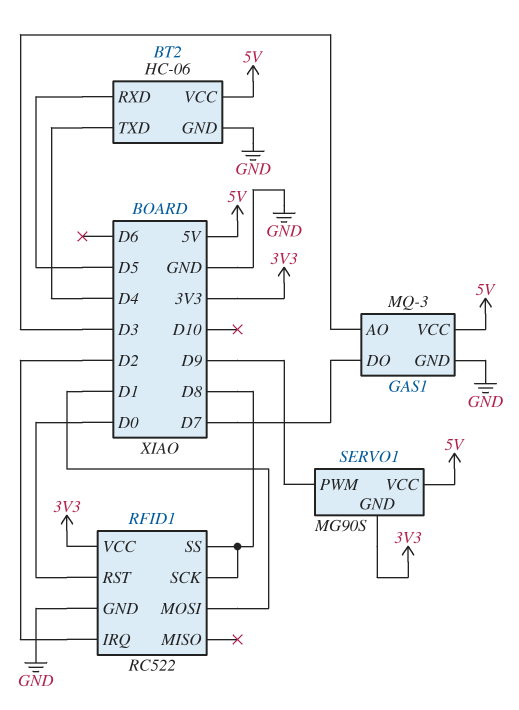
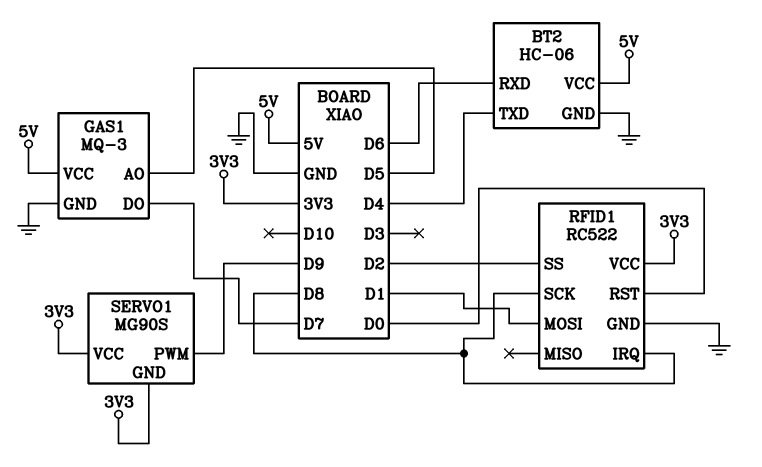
BT2 pin RXD: D5 -> D6
GAS1 pin AO: D3 -> D5
RFID1 pin IRQ: D2 -> D8
RFID1 pin SS: D8 -> D2
SERVO1 pin VCC: 5V -> 3V3

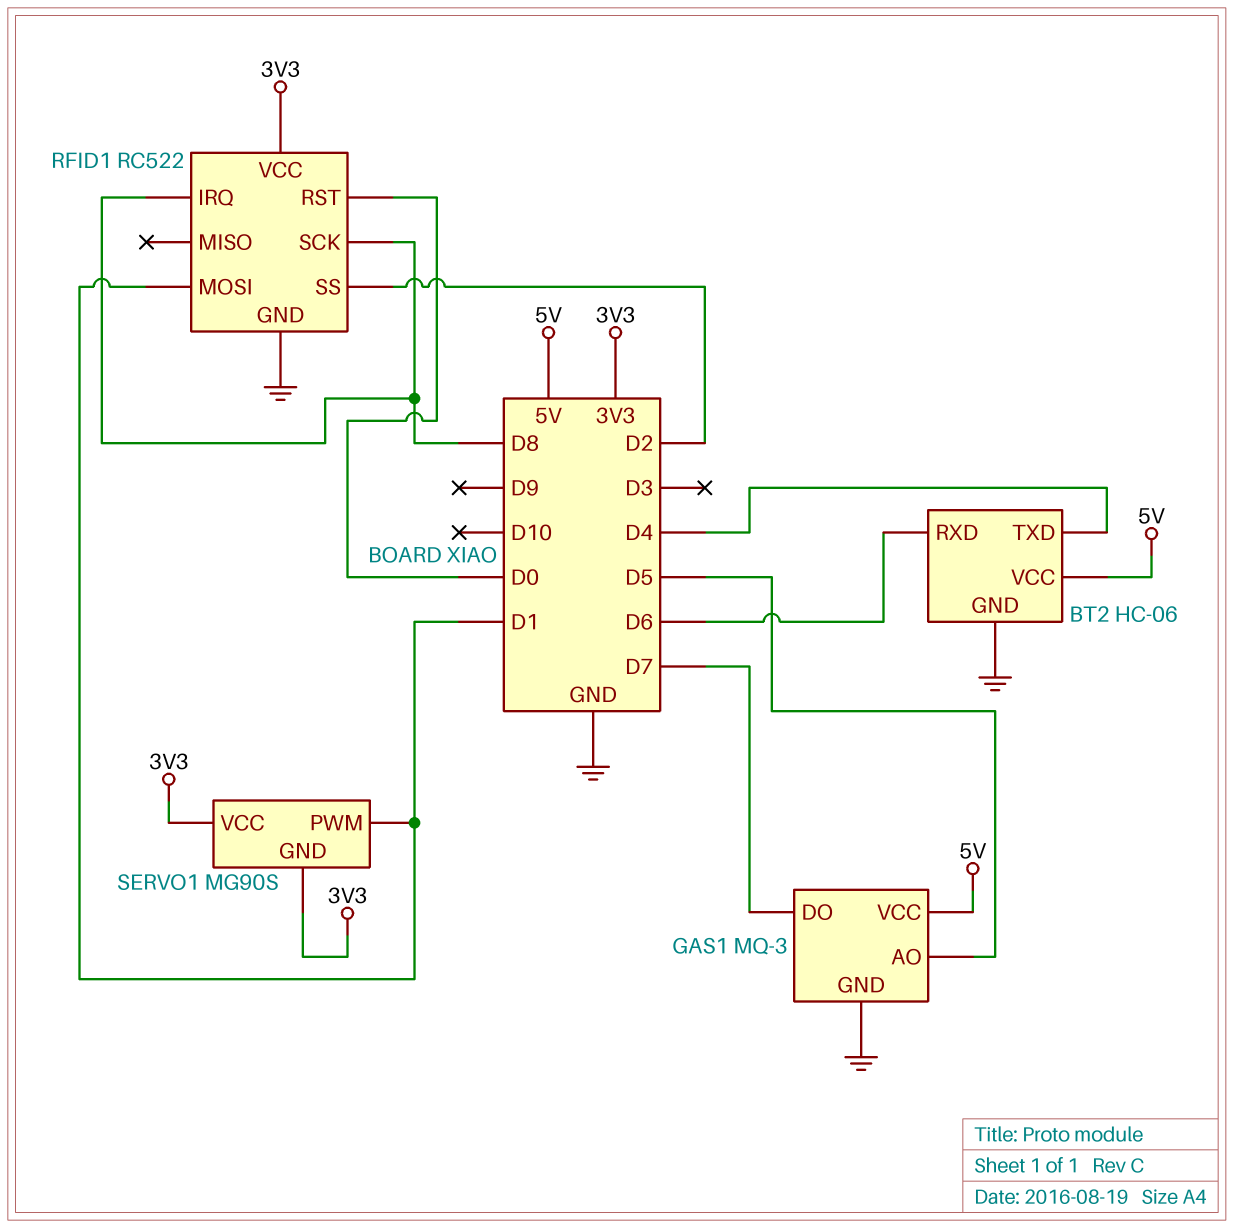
SERVO1 pin PWM: D9 -> D1

